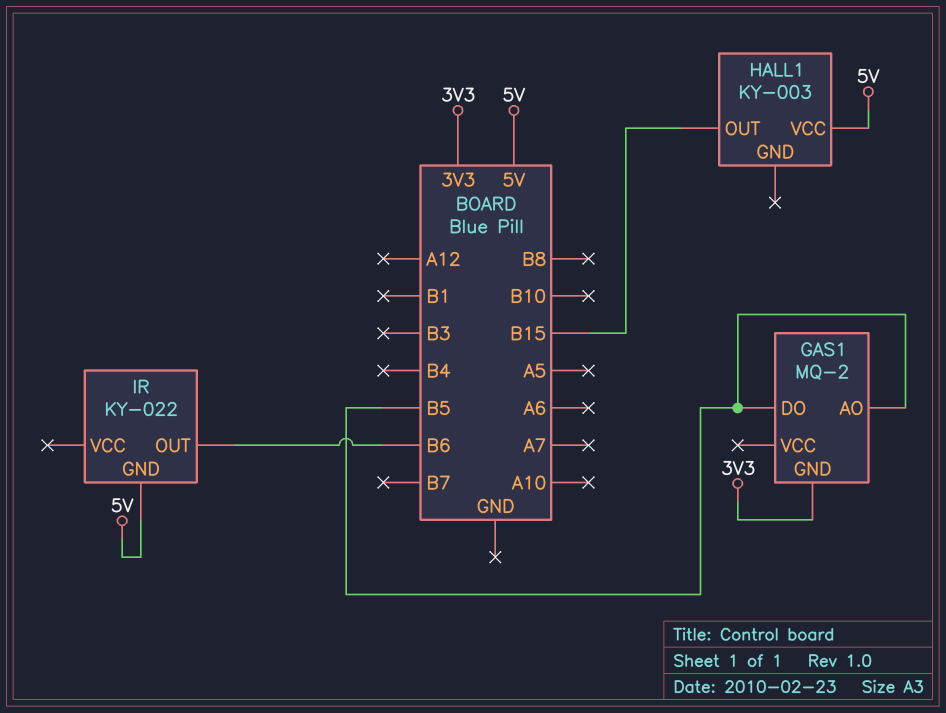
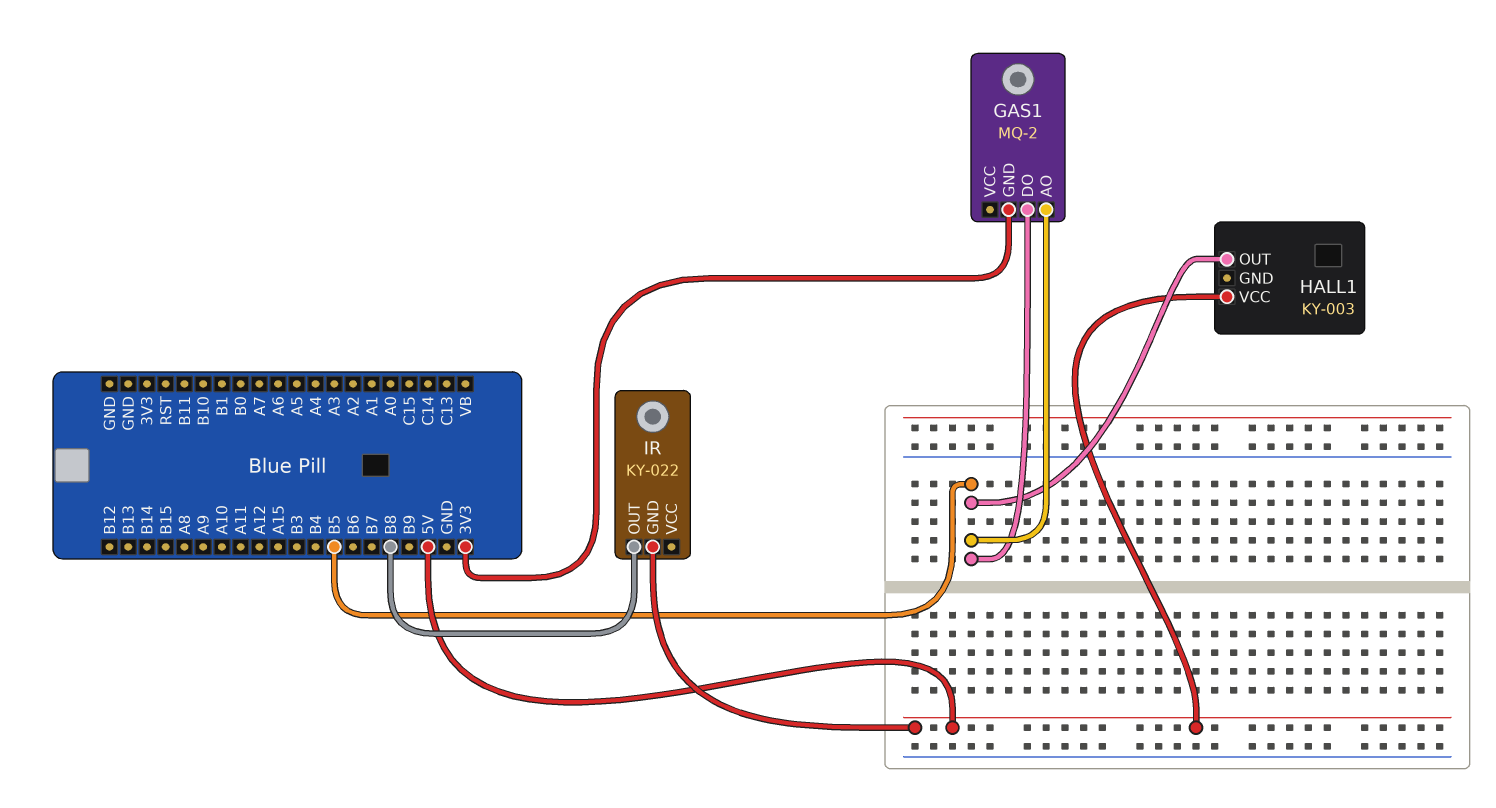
HALL1 pin OUT: B15 -> B5
IR pin OUT: B6 -> B8

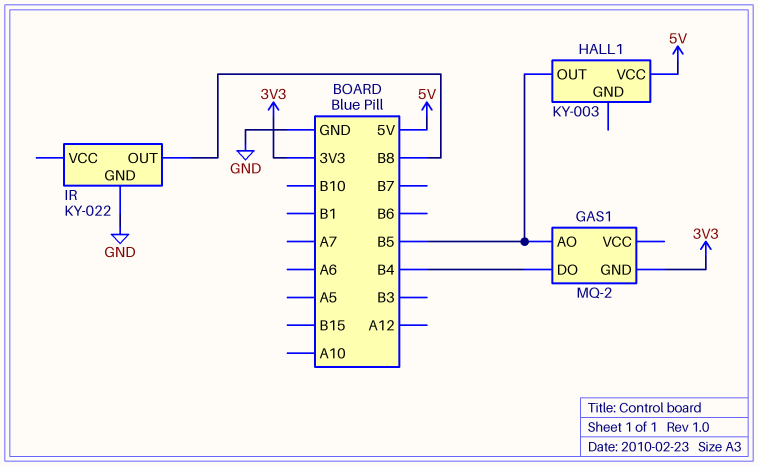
GAS1 pin DO: B5 -> B4
IR pin GND: 5V -> GND

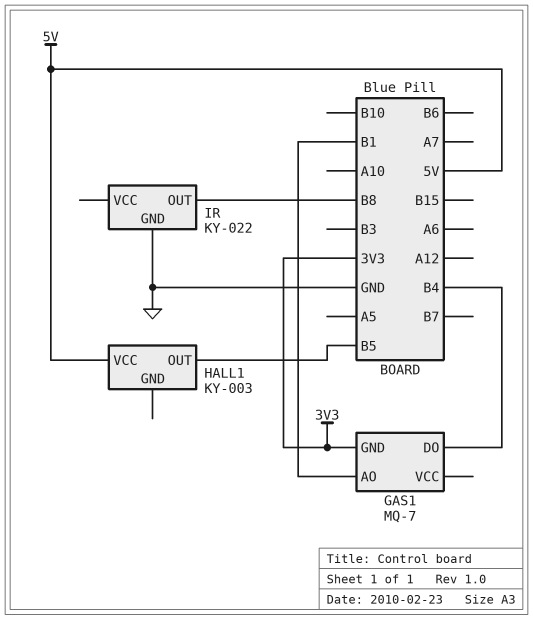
GAS1: MQ-2 -> MQ-7
GAS1 pin AO: B5 -> B1

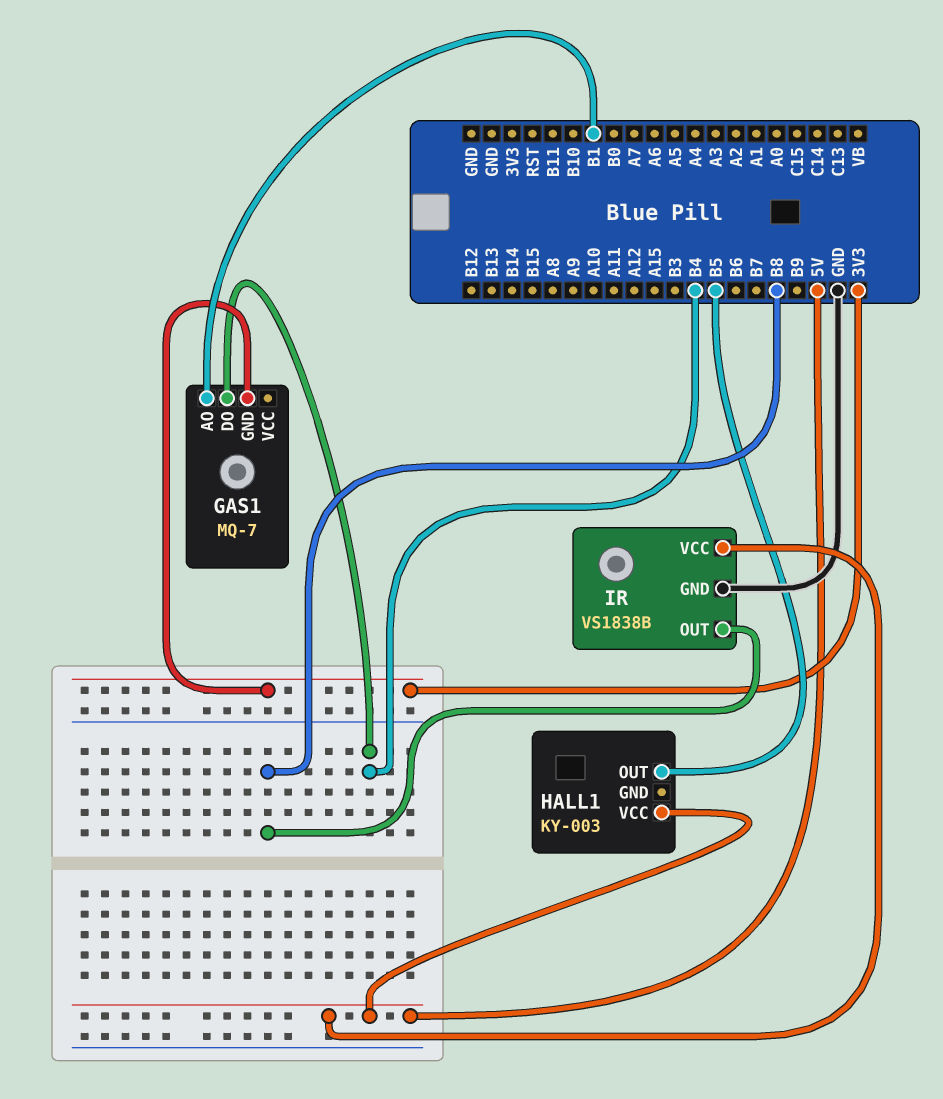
IR: KY-022 -> VS1838B
IR pin VCC: none -> 5V

